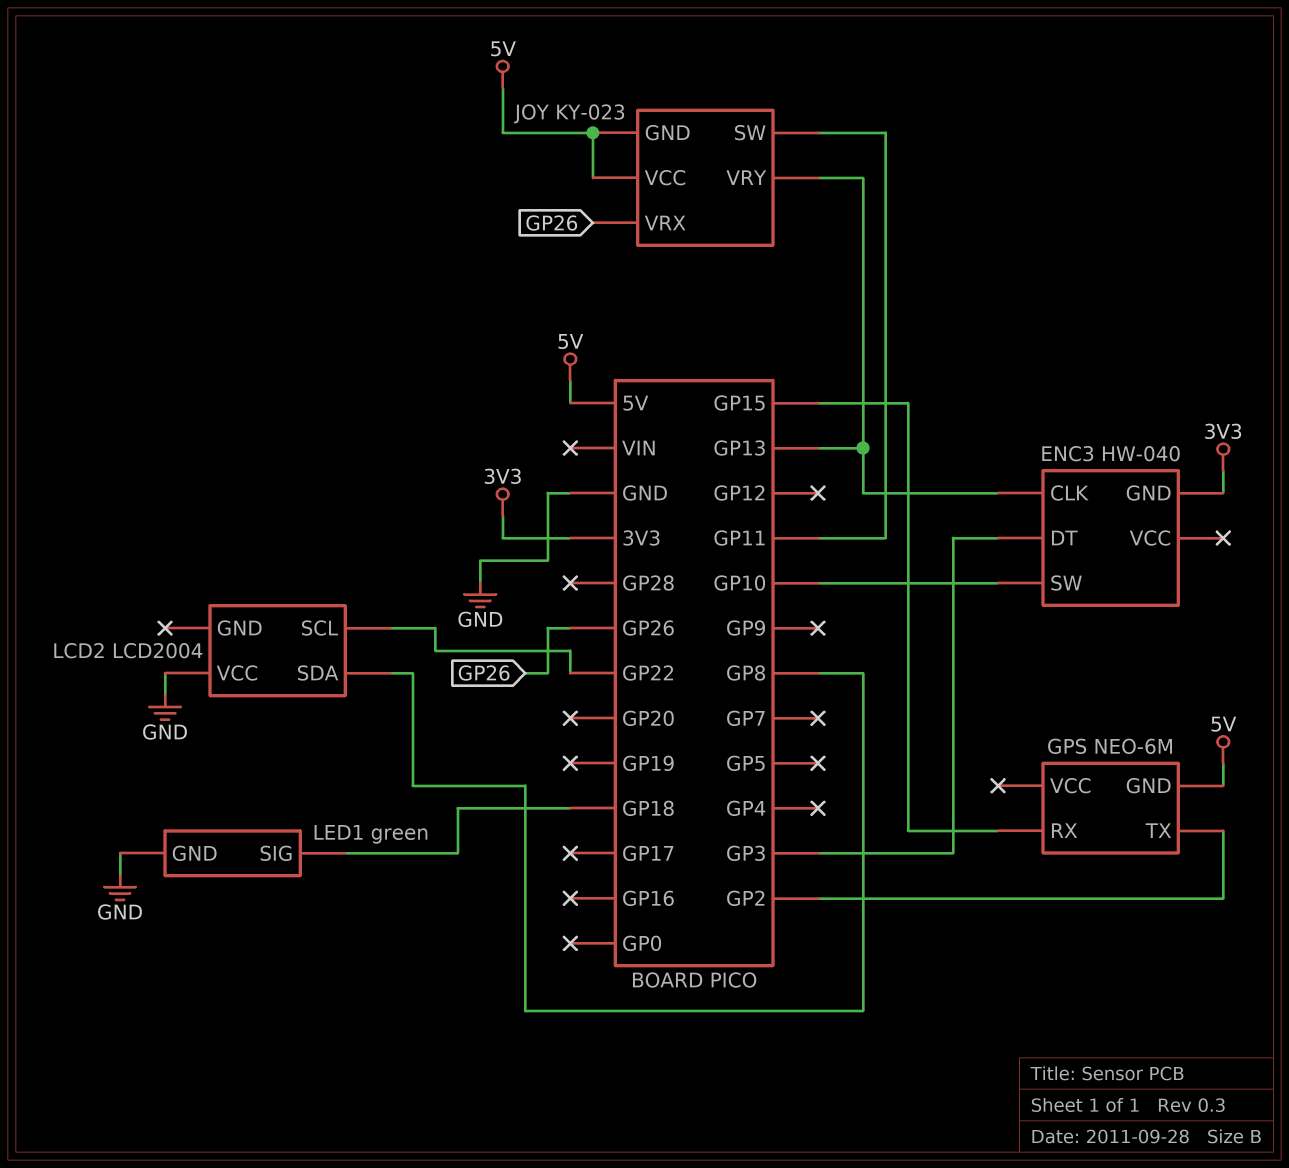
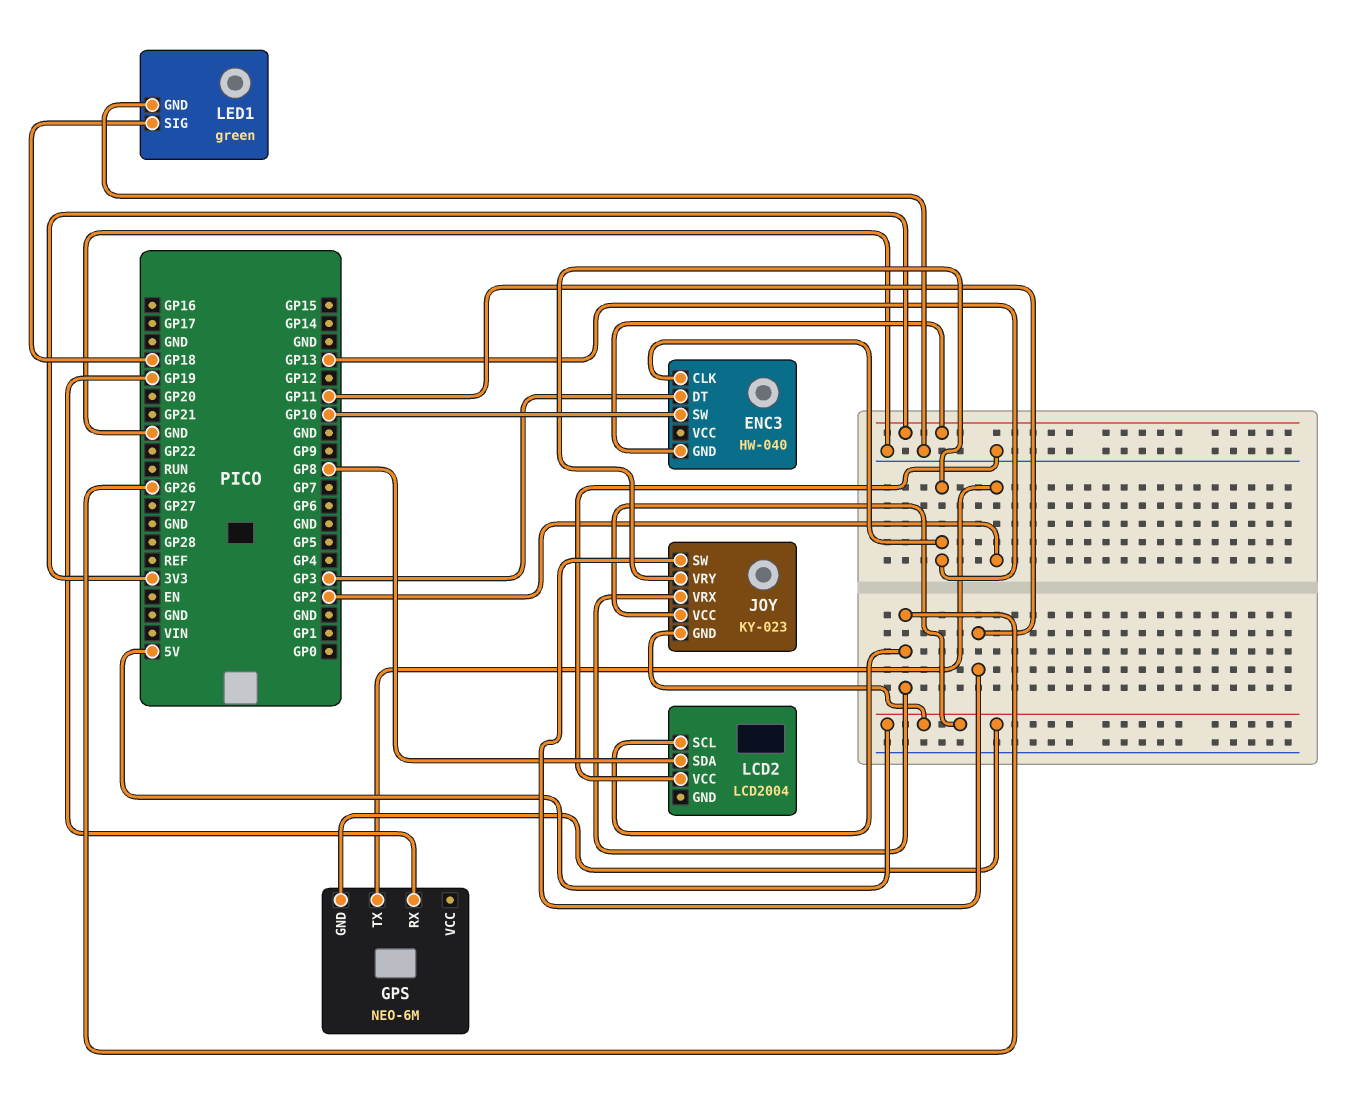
GPS pin RX: GP15 -> GP19
LCD2 pin SCL: GP22 -> GP26

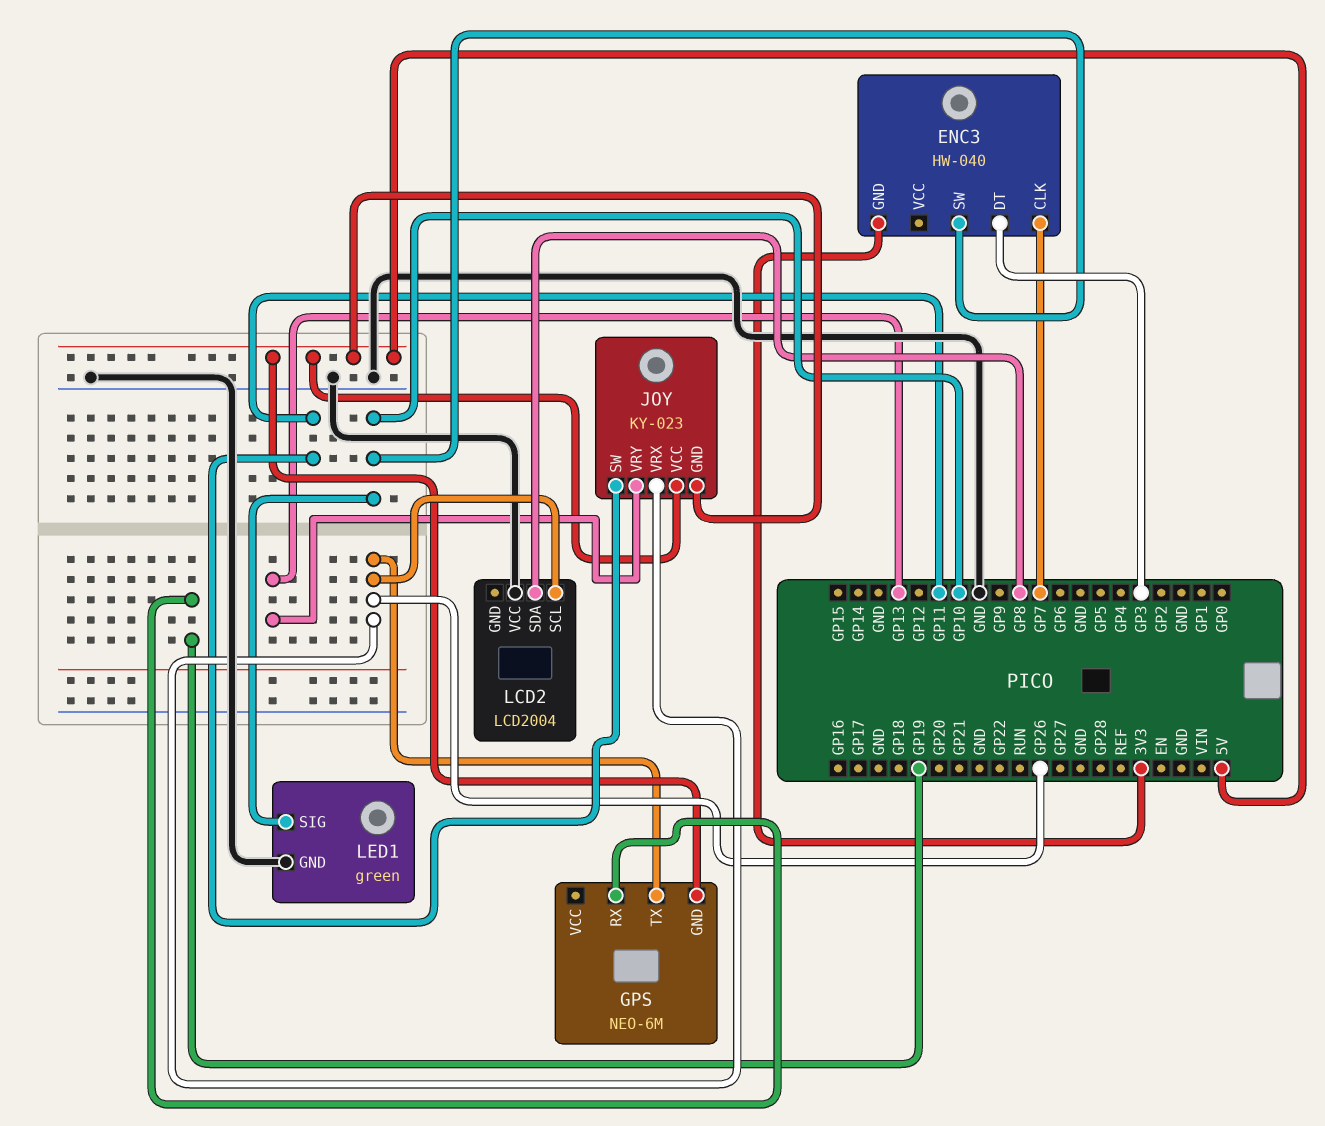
ENC3 pin CLK: GP13 -> GP7
GPS pin TX: GP2 -> GP26
LED1 pin SIG: GP18 -> GP10

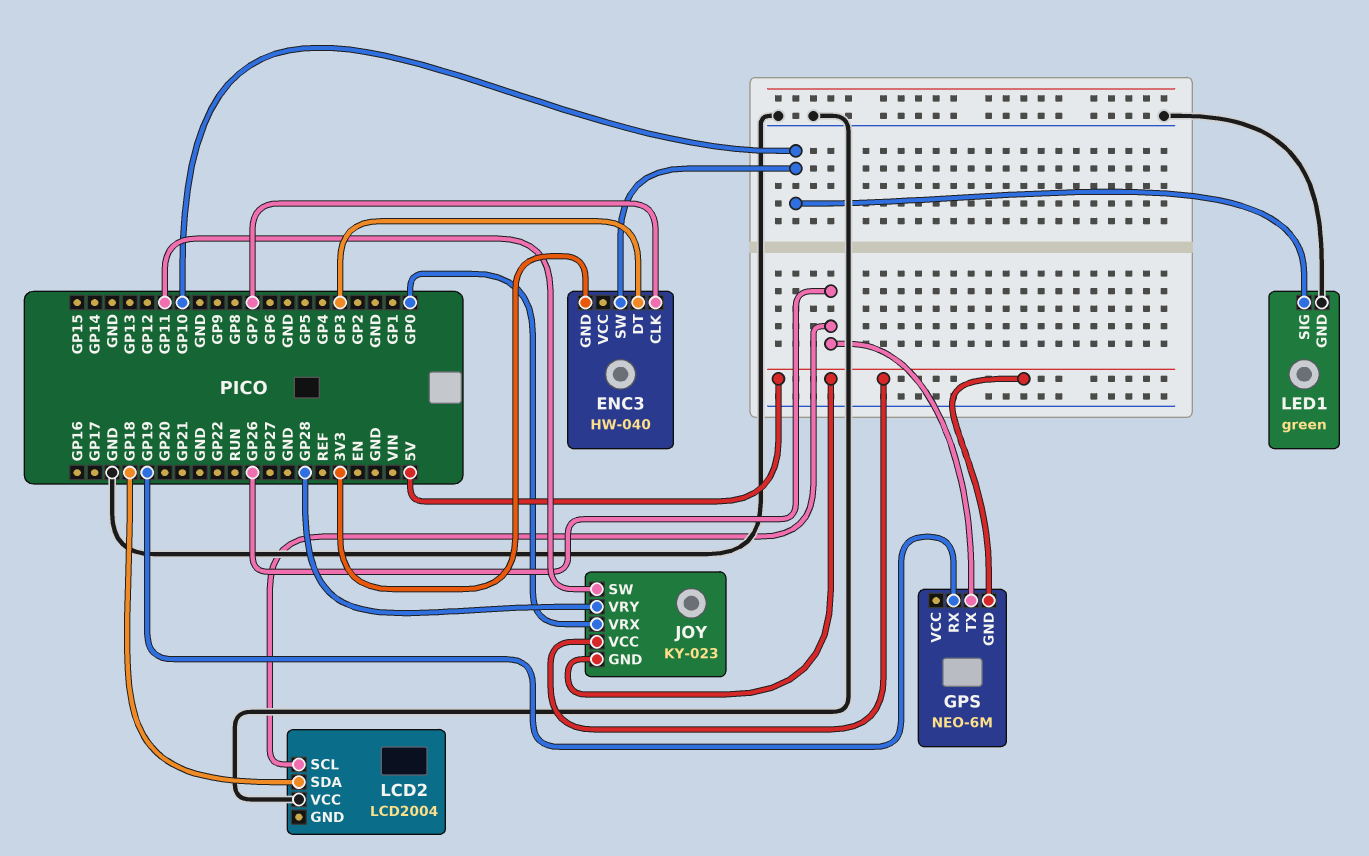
JOY pin VRX: GP26 -> GP0
JOY pin VRY: GP13 -> GP28
LCD2 pin SDA: GP8 -> GP18

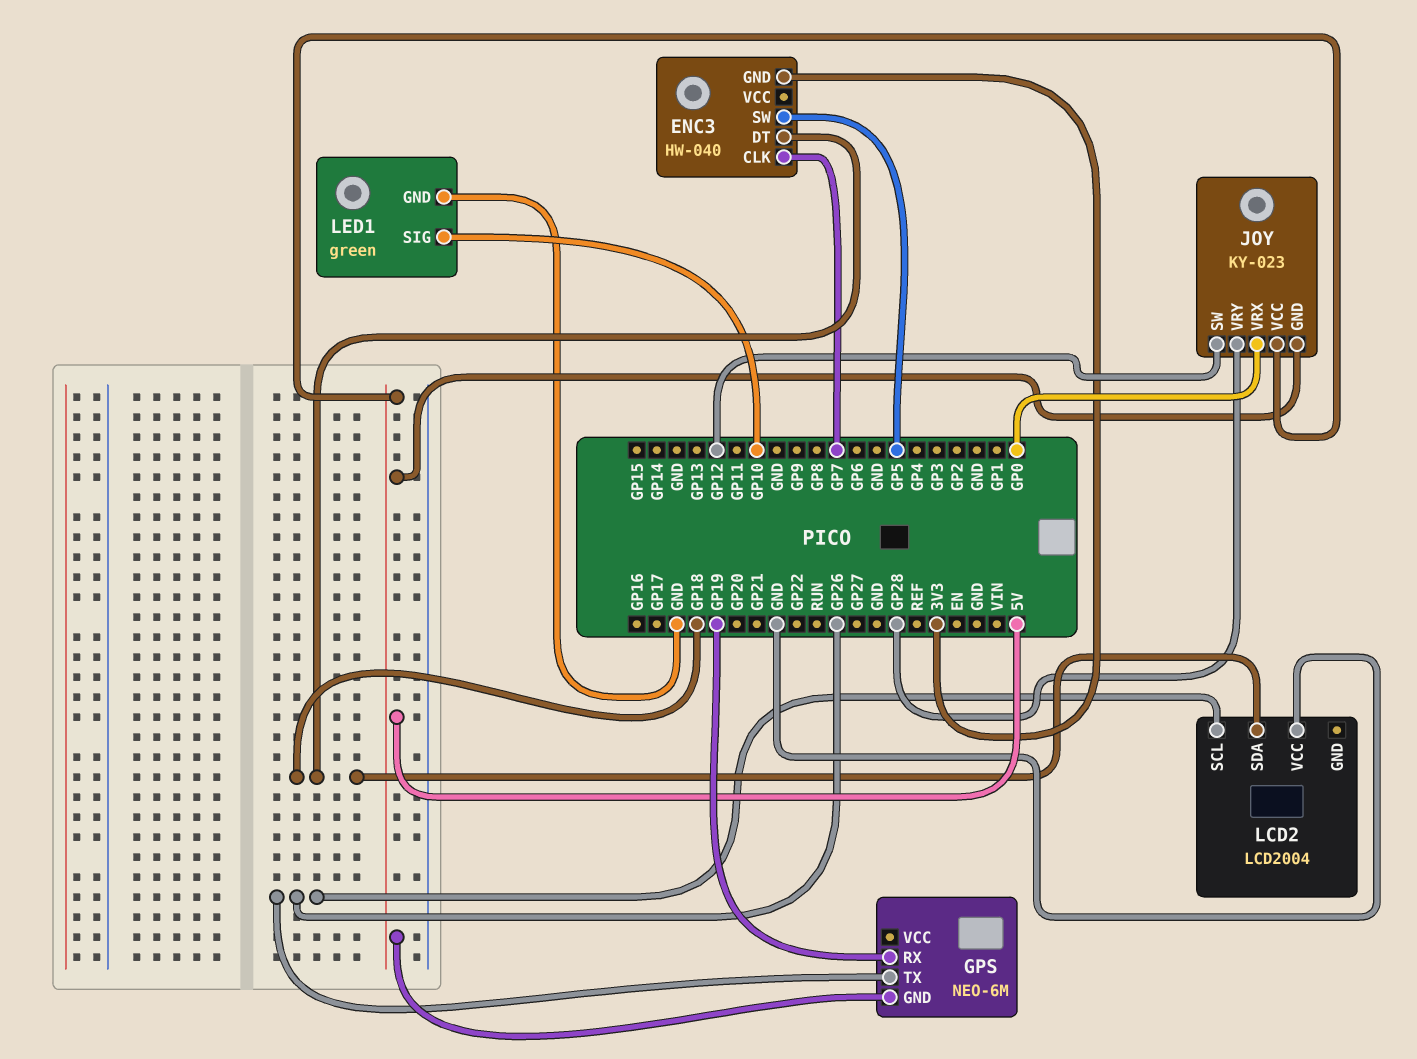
ENC3 pin DT: GP3 -> GP18
ENC3 pin SW: GP10 -> GP5
JOY pin SW: GP11 -> GP12

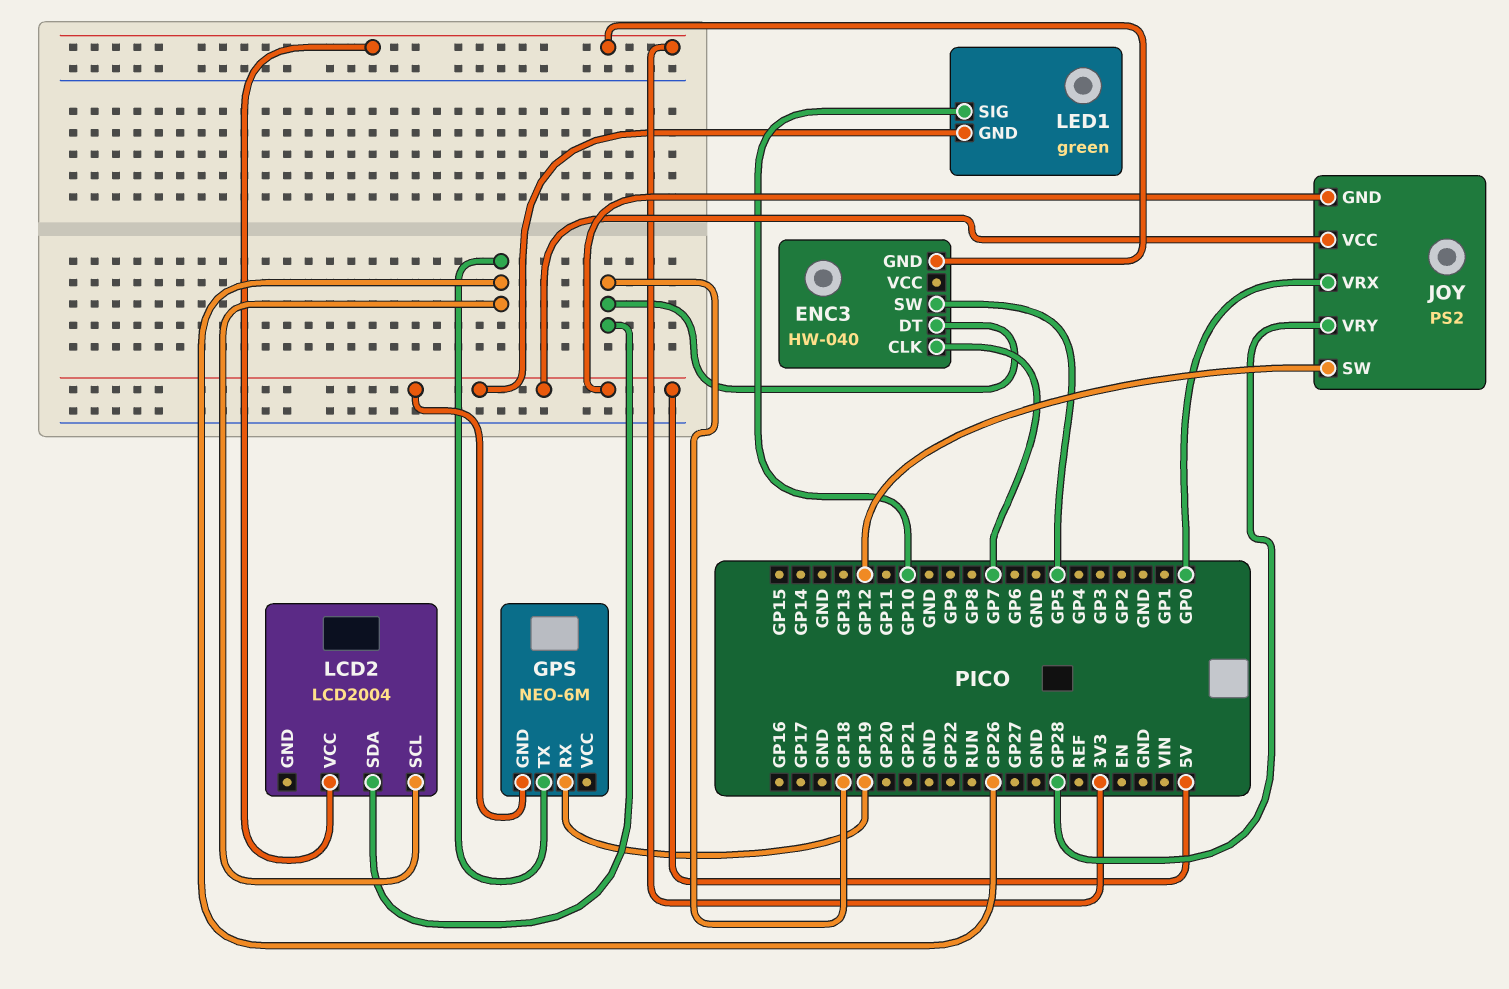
JOY: KY-023 -> PS2
LCD2 pin VCC: GND -> 3V3
LED1 pin GND: GND -> 5V

